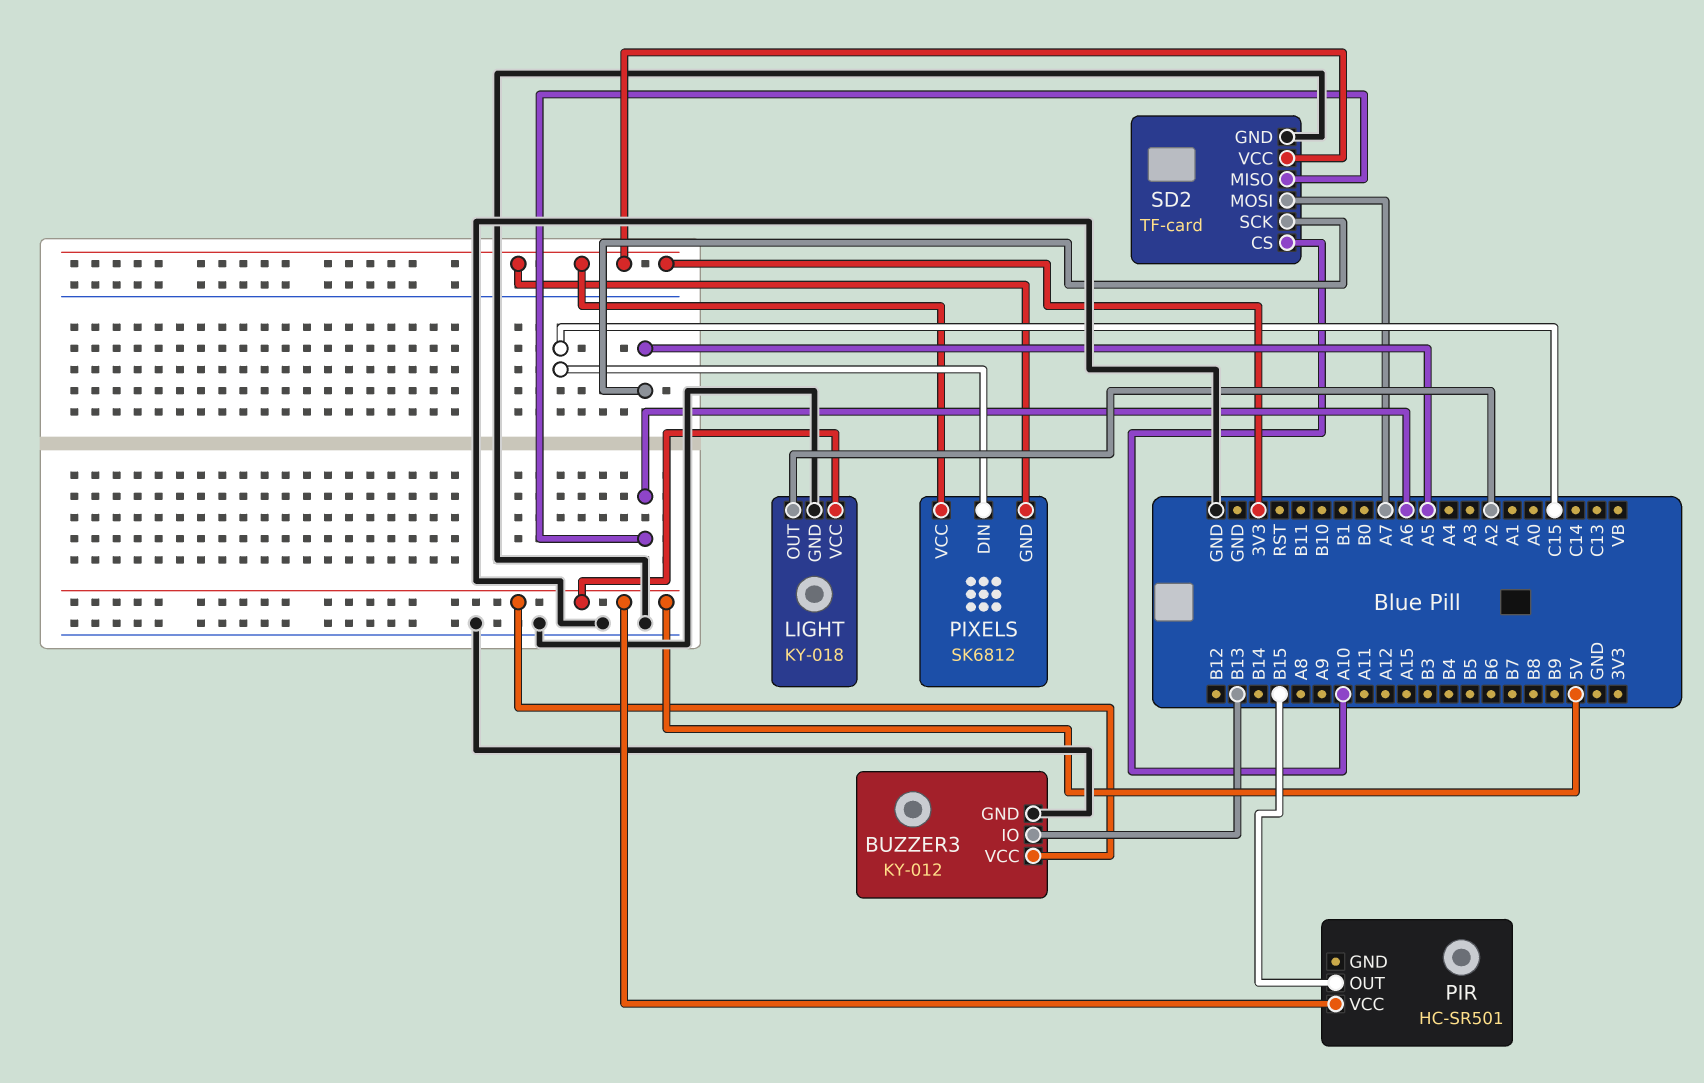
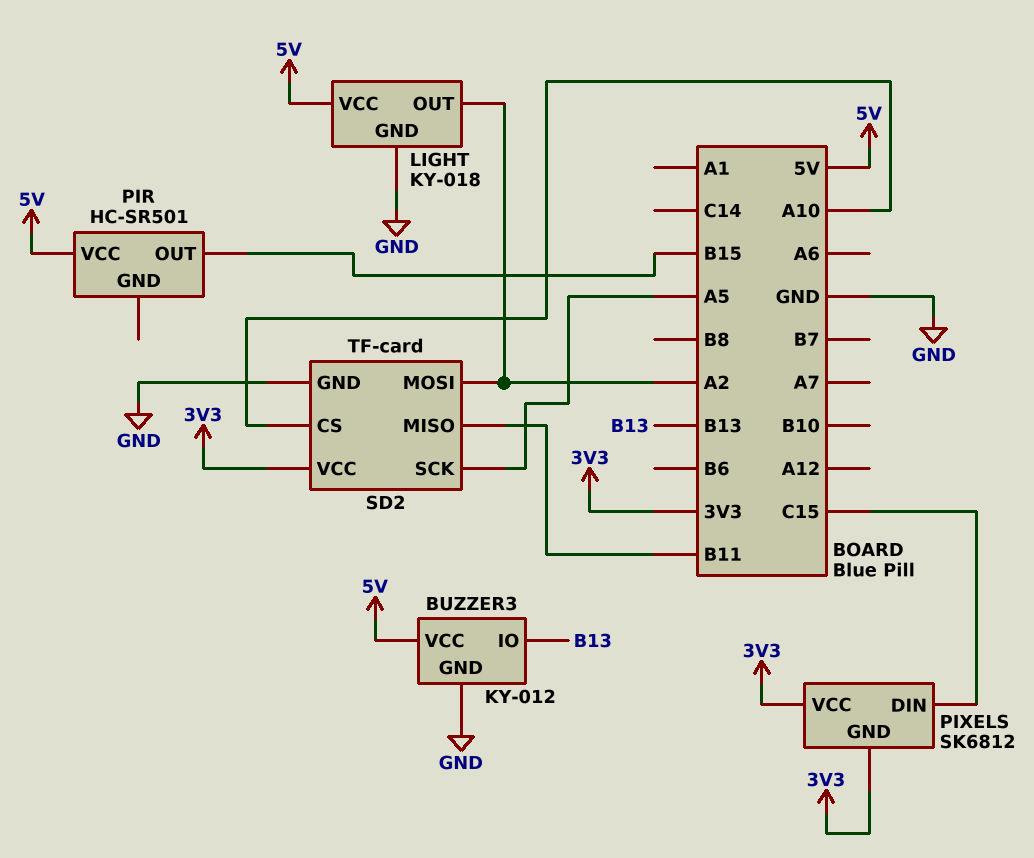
SD2 pin MISO: A6 -> B11
SD2 pin MOSI: A7 -> A2

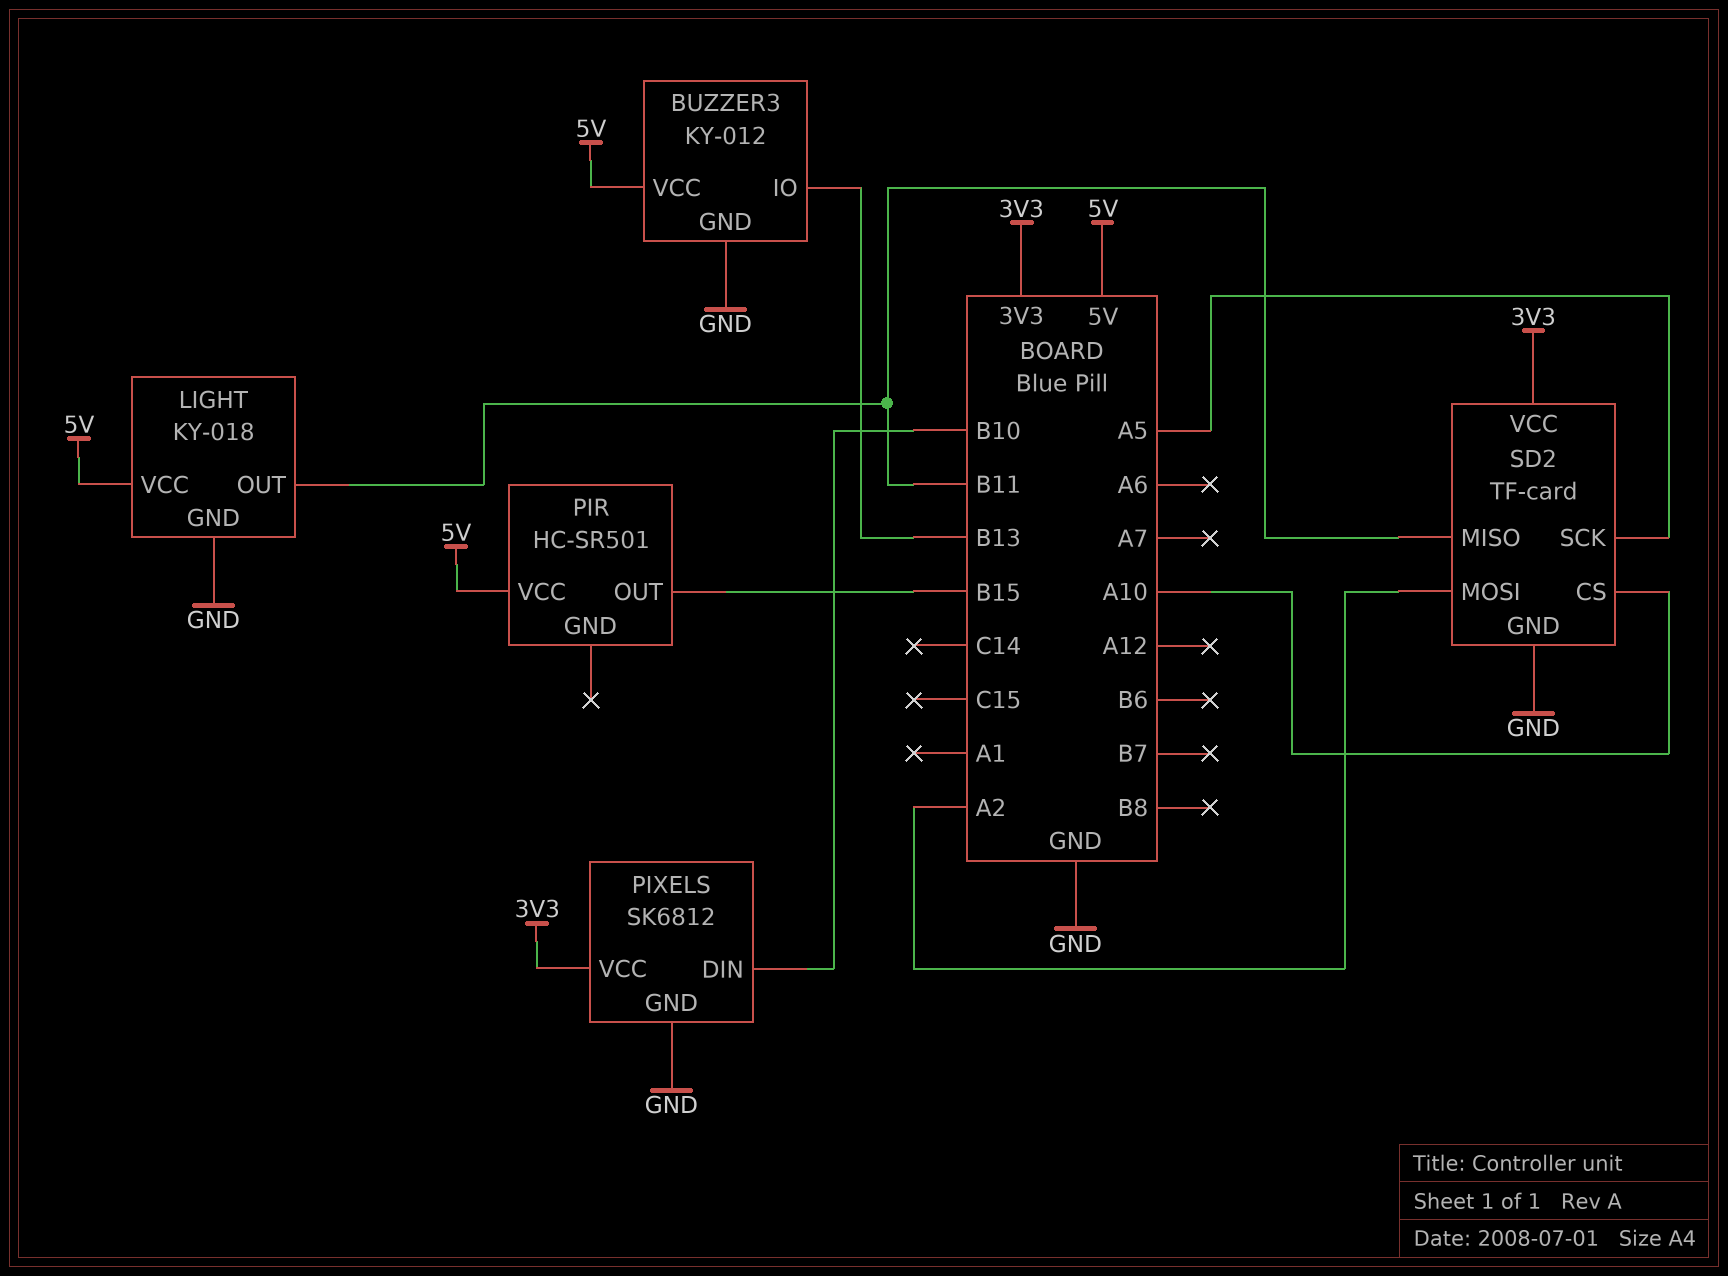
LIGHT pin OUT: A2 -> B11
PIXELS pin DIN: C15 -> B10
PIXELS pin GND: 3V3 -> GND

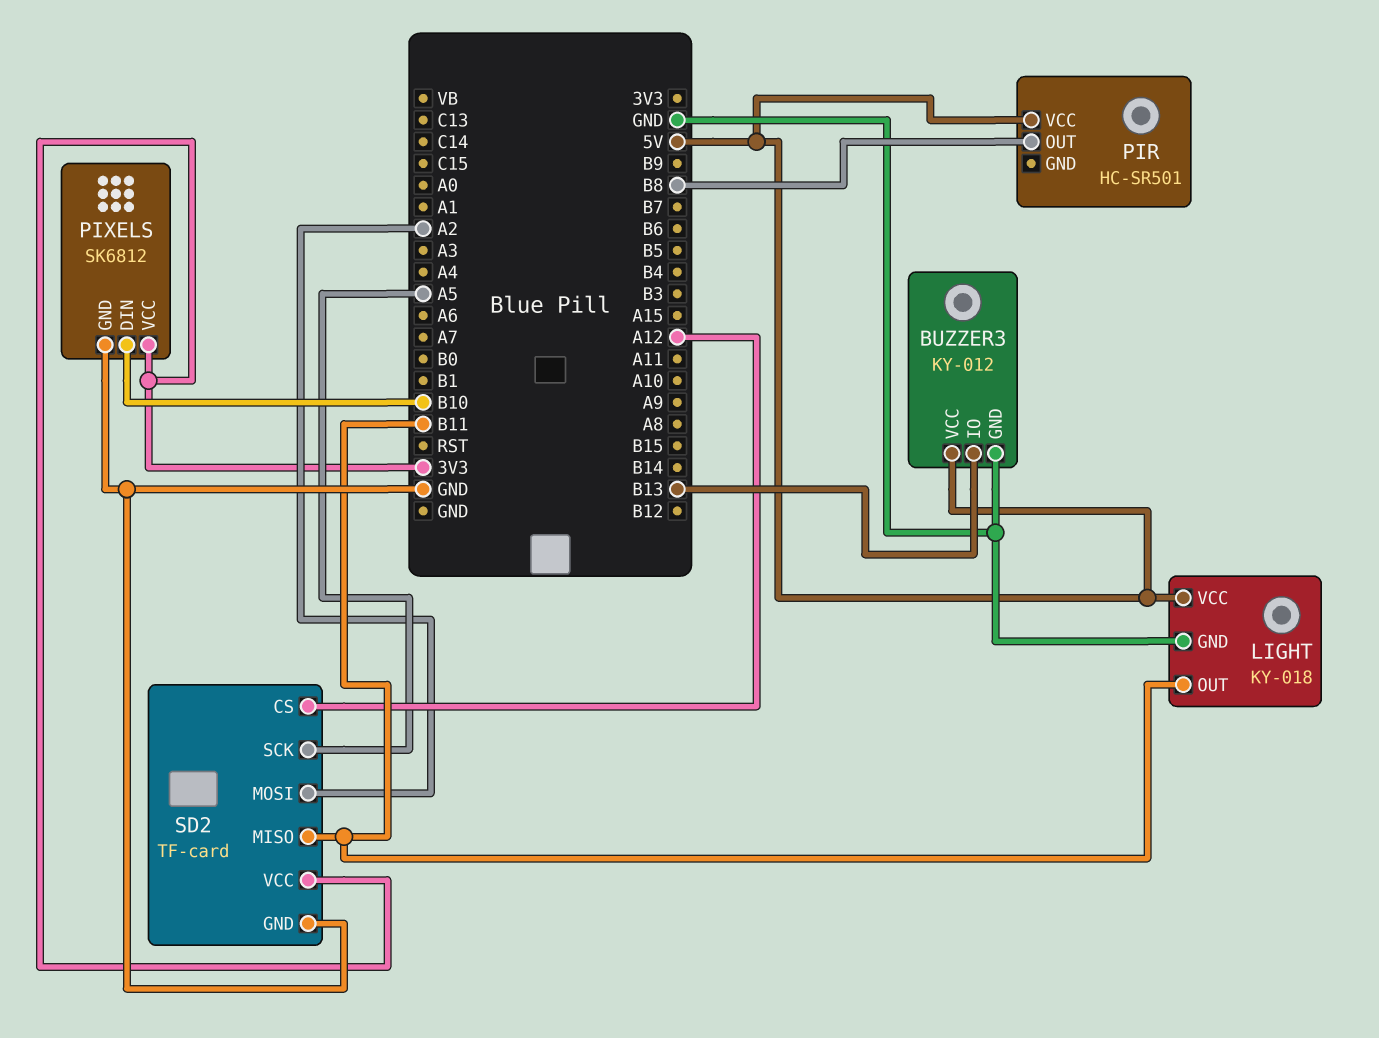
PIR pin OUT: B15 -> B8
SD2 pin CS: A10 -> A12

